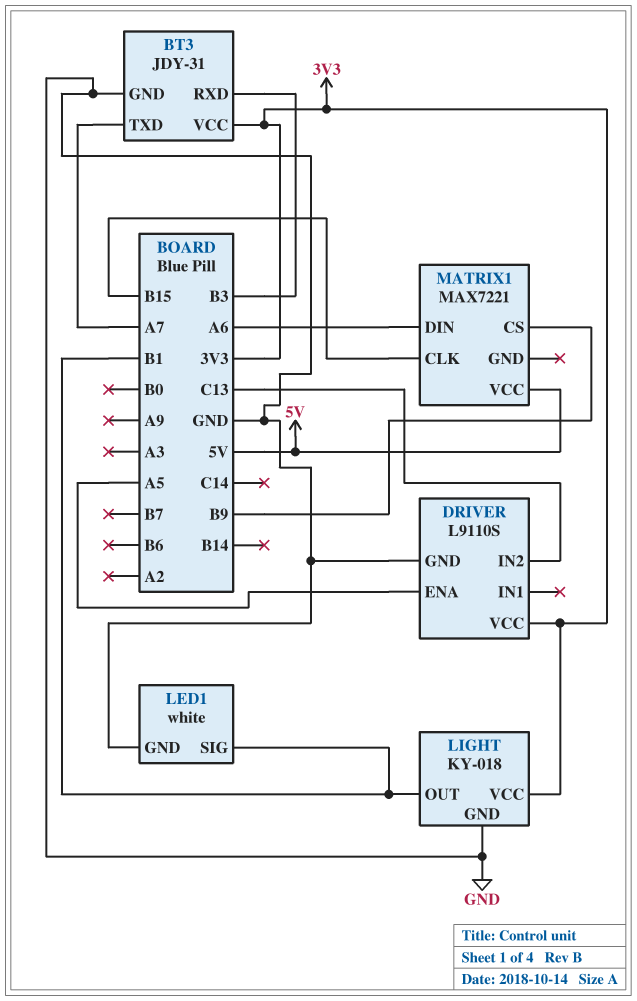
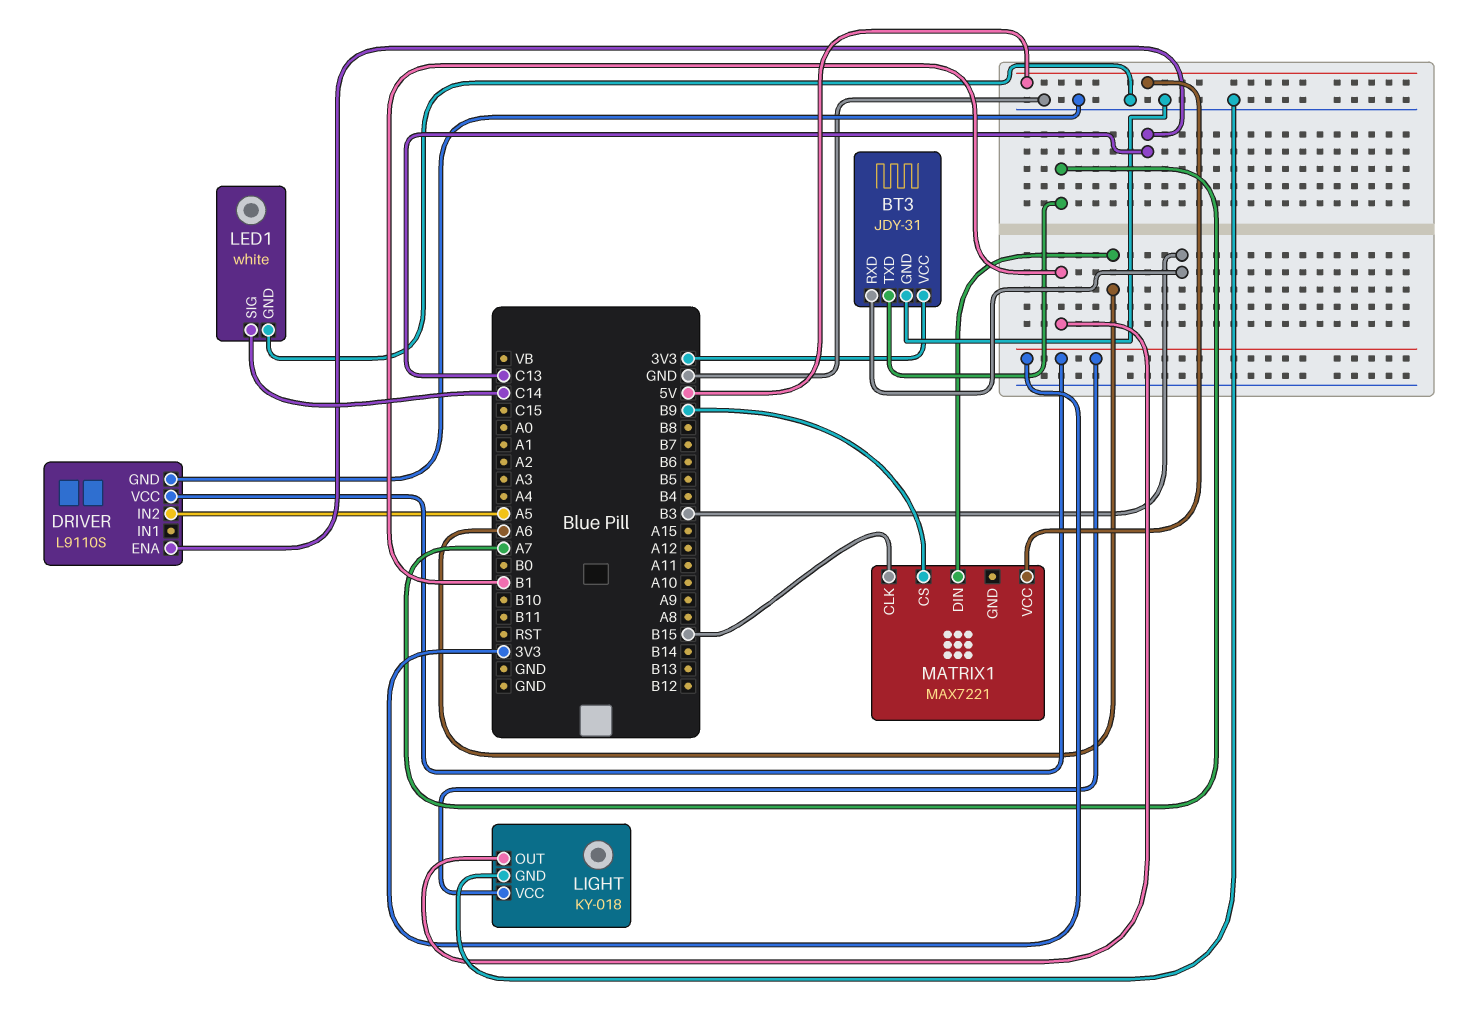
DRIVER pin ENA: A5 -> C13
DRIVER pin IN2: C13 -> A5
LED1 pin SIG: B1 -> C14

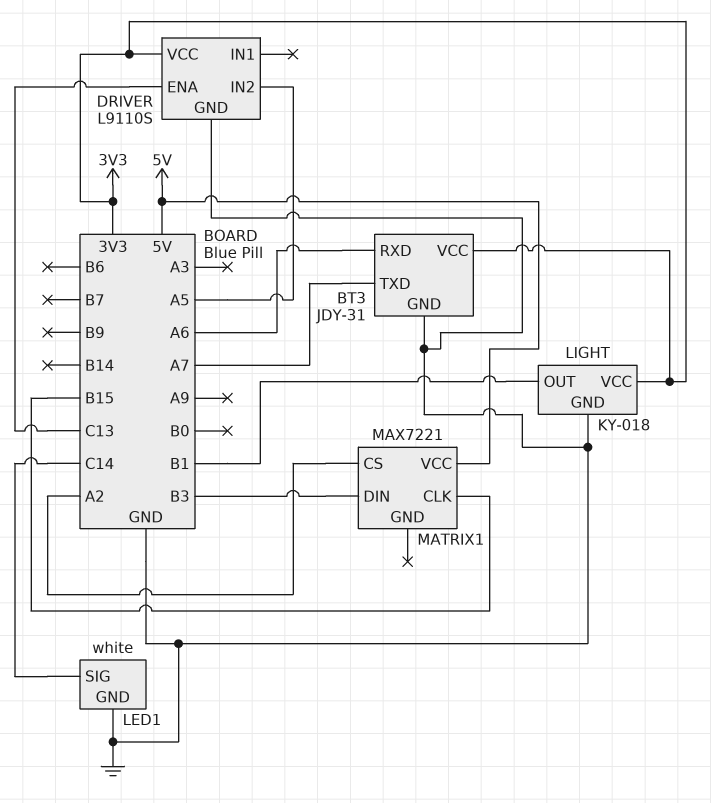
BT3 pin RXD: B3 -> A6
MATRIX1 pin CS: B9 -> A2
MATRIX1 pin DIN: A6 -> B3

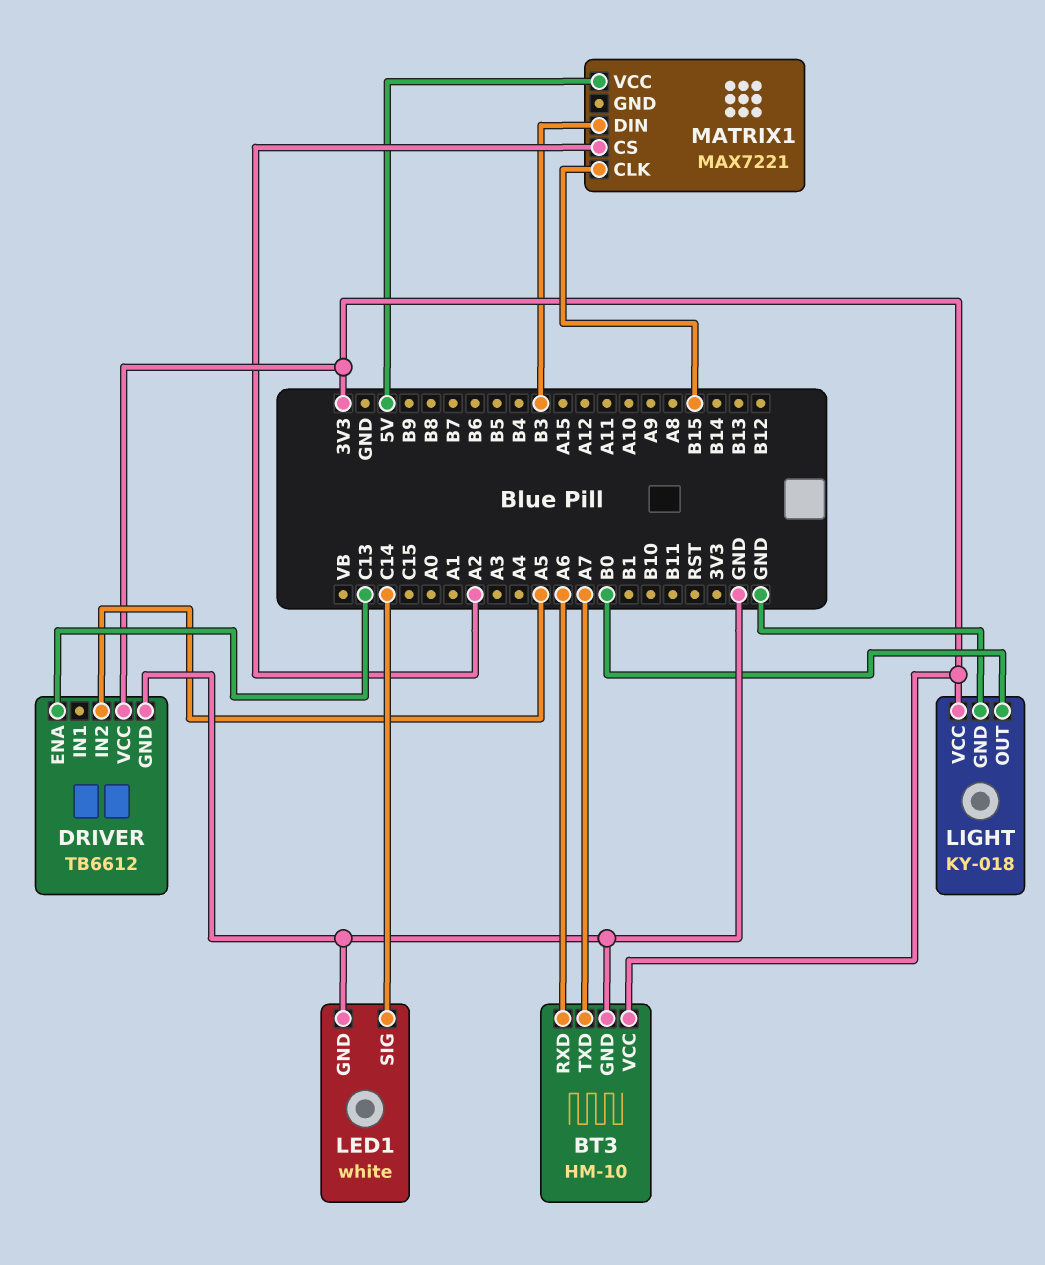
BT3: JDY-31 -> HM-10
DRIVER: L9110S -> TB6612
LIGHT pin OUT: B1 -> B0

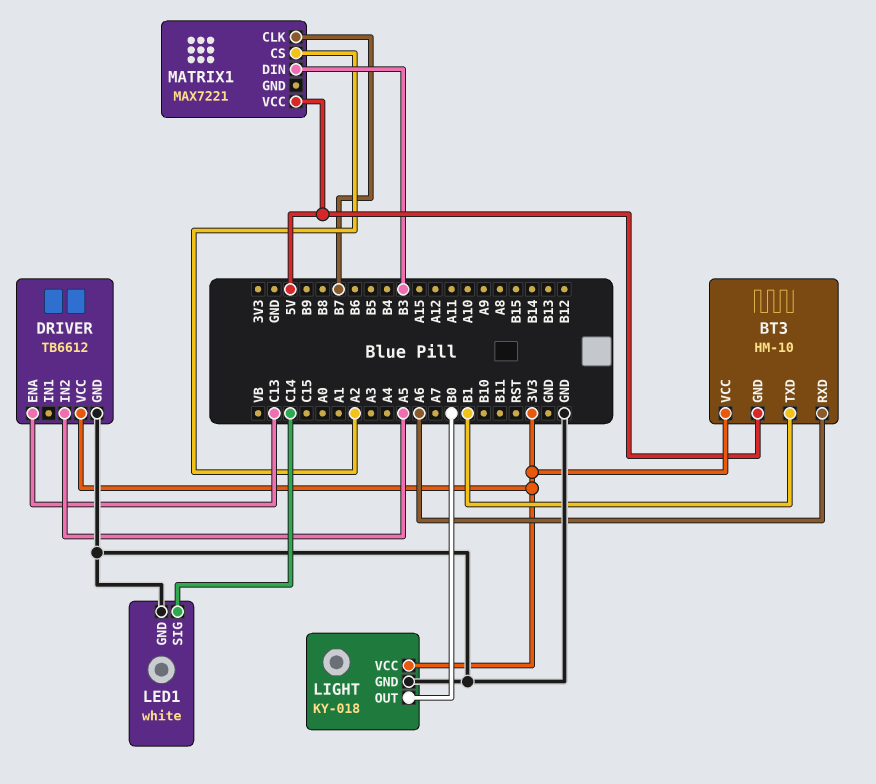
BT3 pin GND: GND -> 5V
BT3 pin TXD: A7 -> B1
MATRIX1 pin CLK: B15 -> B7

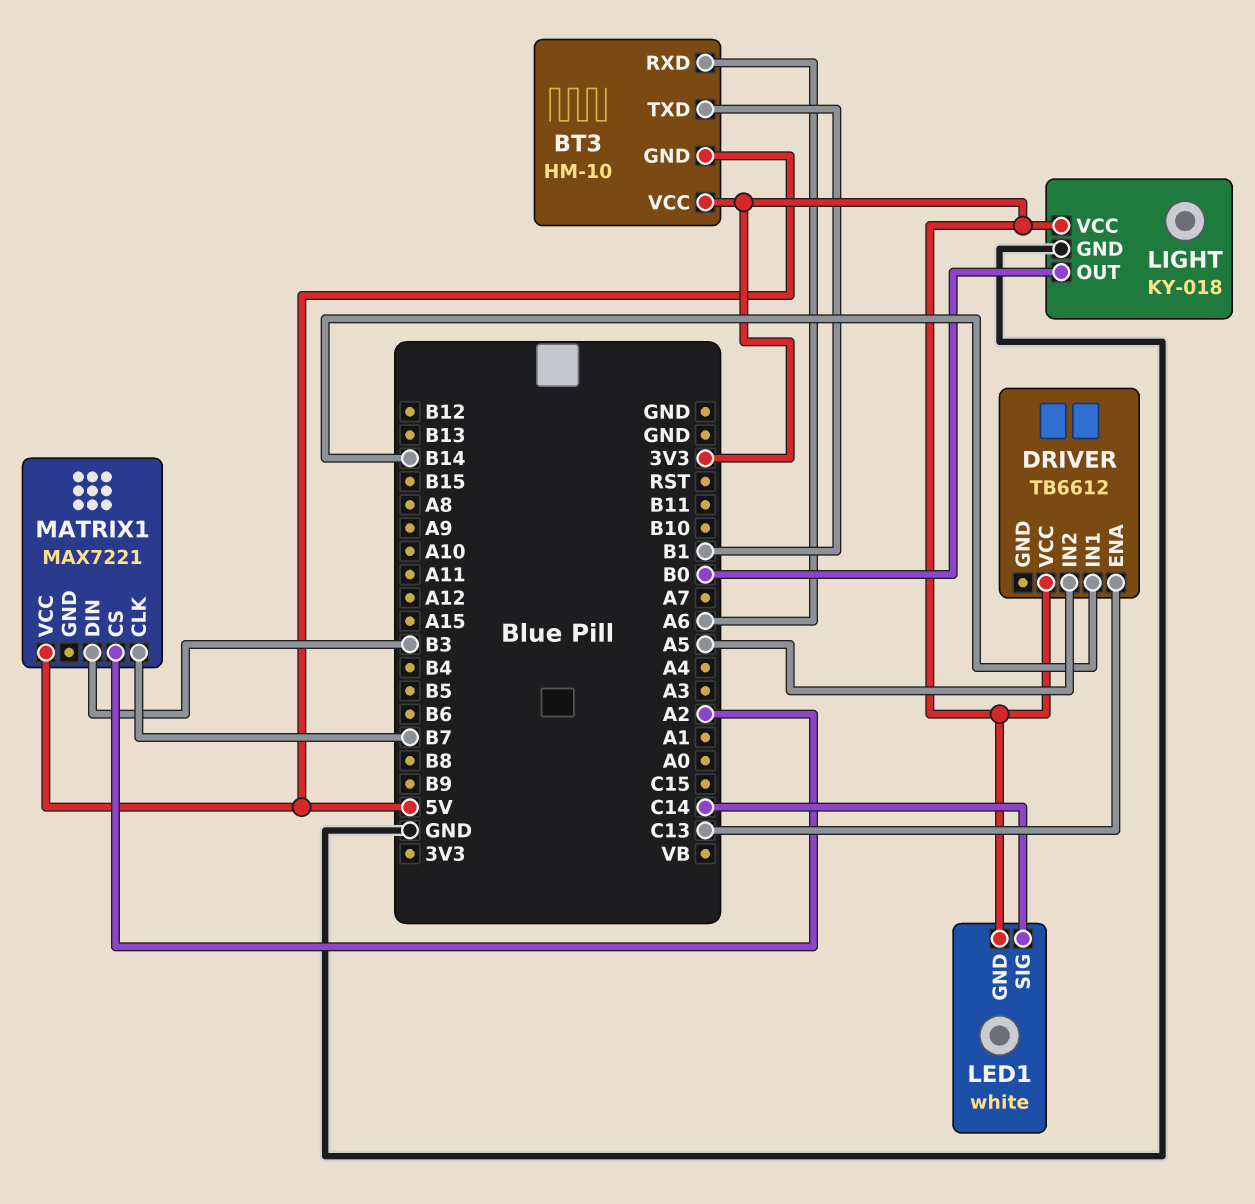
DRIVER pin GND: GND -> none
DRIVER pin IN1: none -> B14
LED1 pin GND: GND -> 3V3

